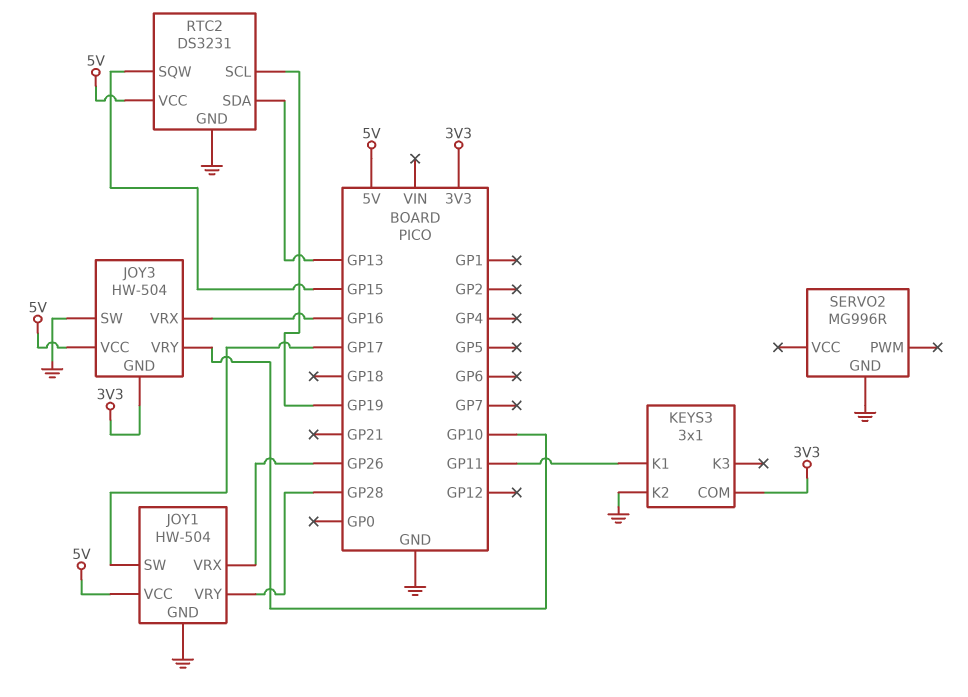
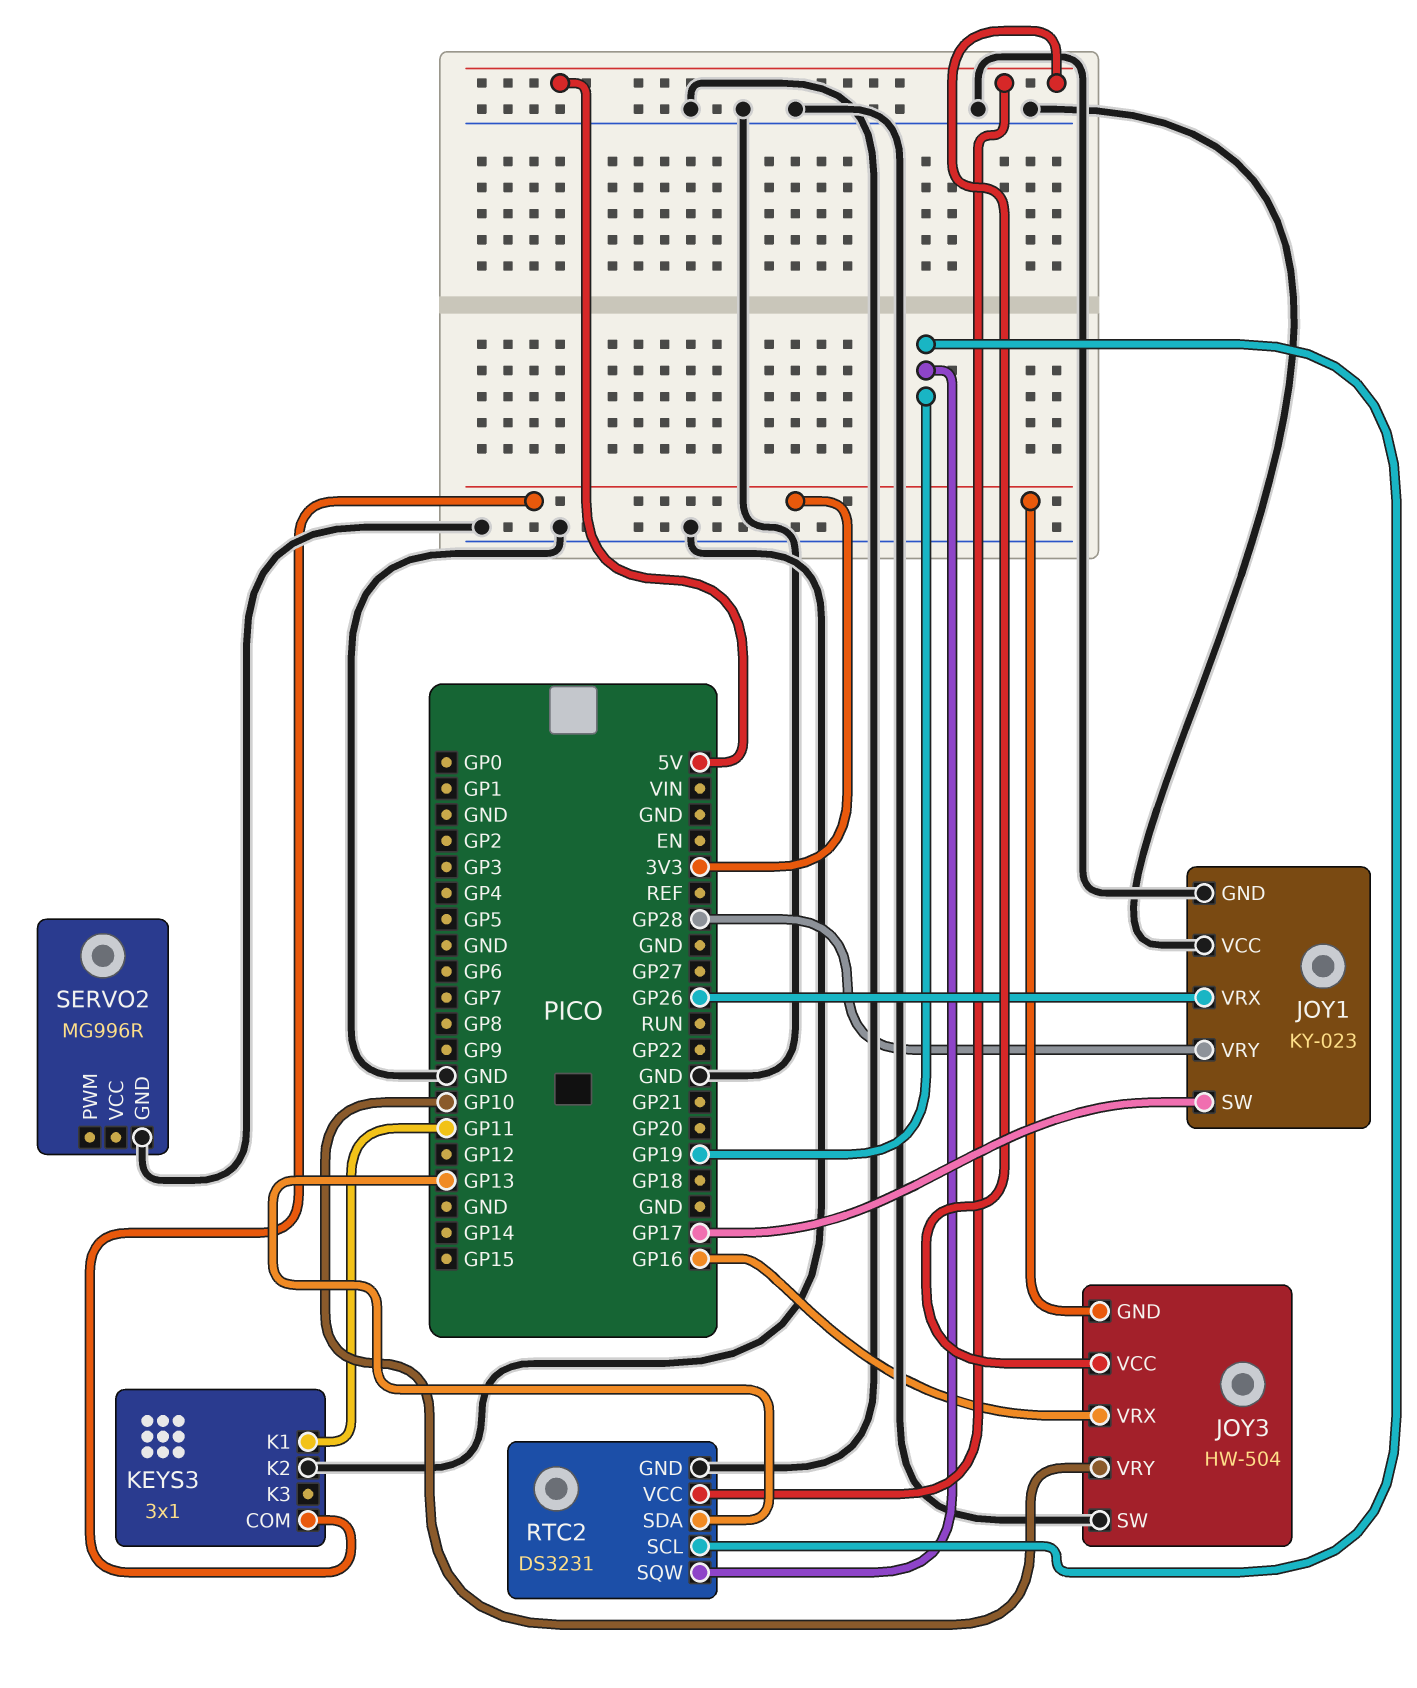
JOY1: HW-504 -> KY-023
JOY1 pin VCC: 5V -> GND
RTC2 pin SQW: GP15 -> GP19

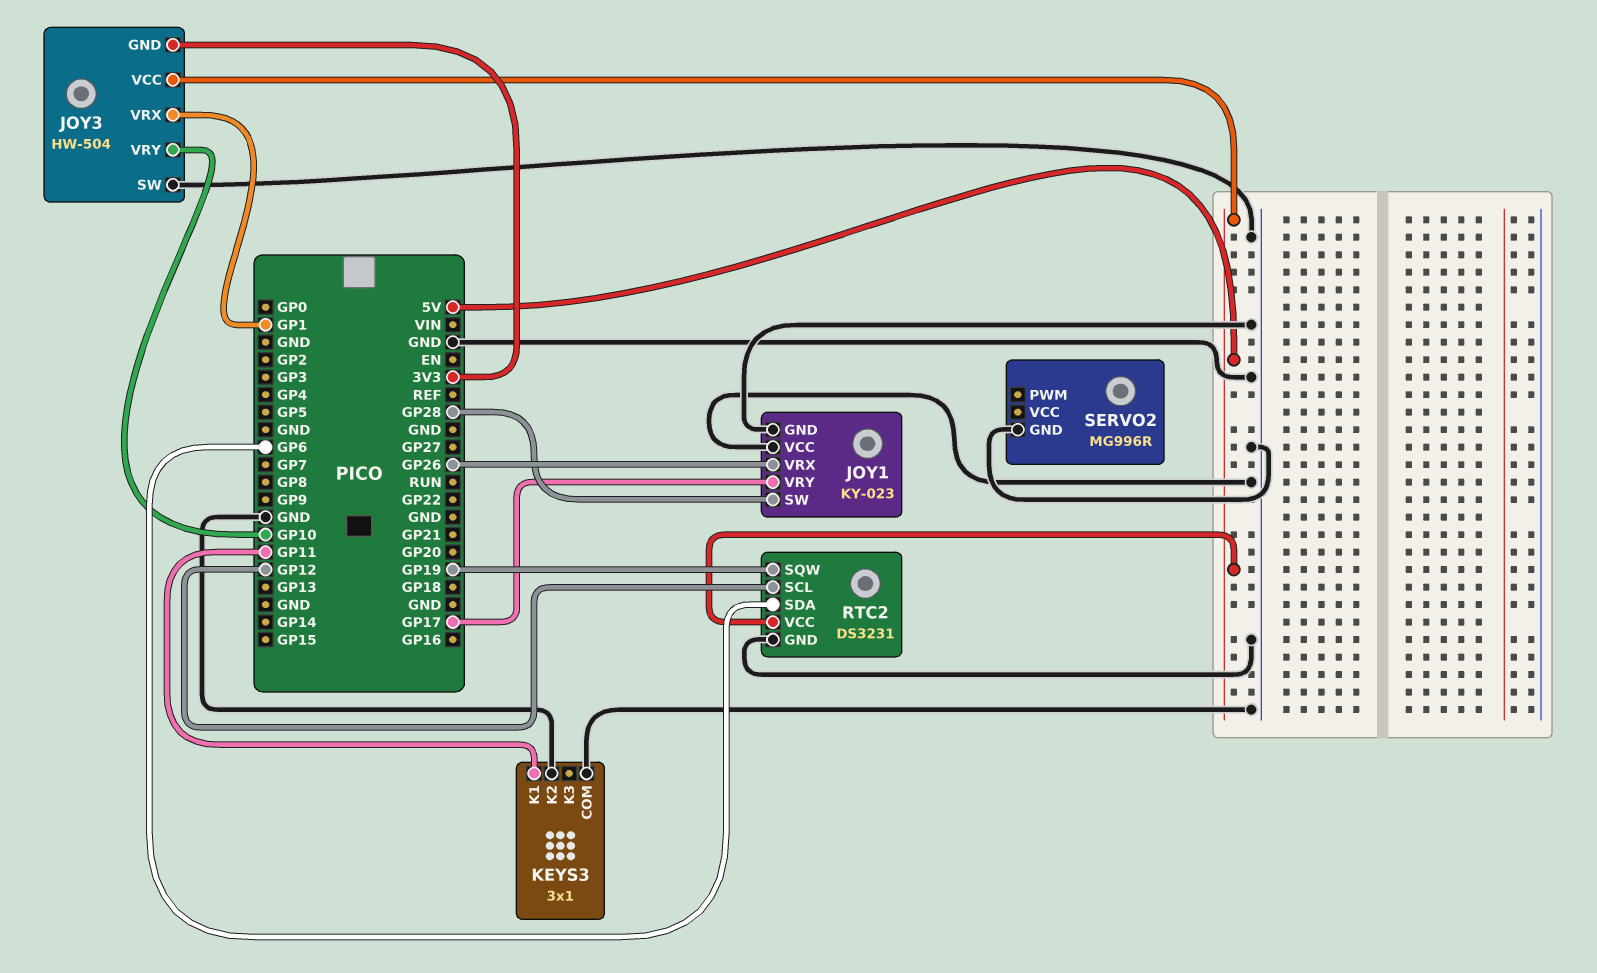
JOY1 pin SW: GP17 -> GP28
JOY1 pin VRY: GP28 -> GP17
JOY3 pin VRX: GP16 -> GP1
KEYS3 pin COM: 3V3 -> GND
RTC2 pin SCL: GP19 -> GP12
RTC2 pin SDA: GP13 -> GP6

